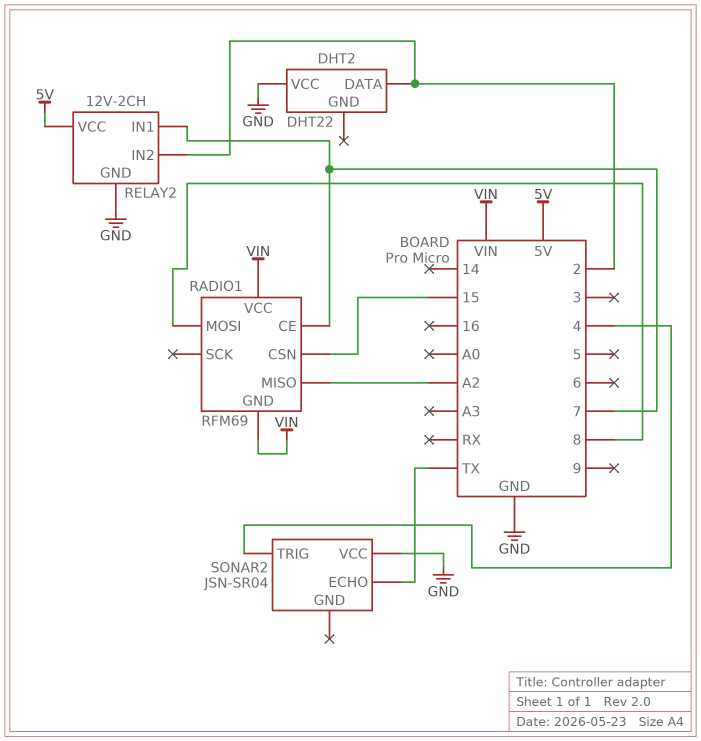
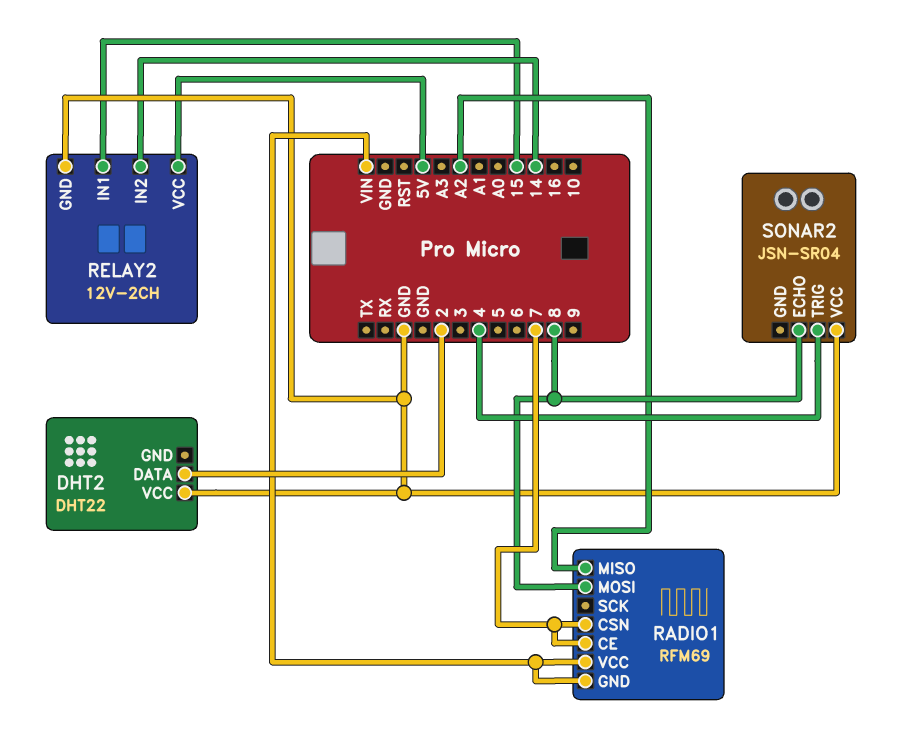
RADIO1 pin CSN: 15 -> 7
RELAY2 pin IN1: 7 -> 15
RELAY2 pin IN2: 2 -> 14
SONAR2 pin ECHO: TX -> 8

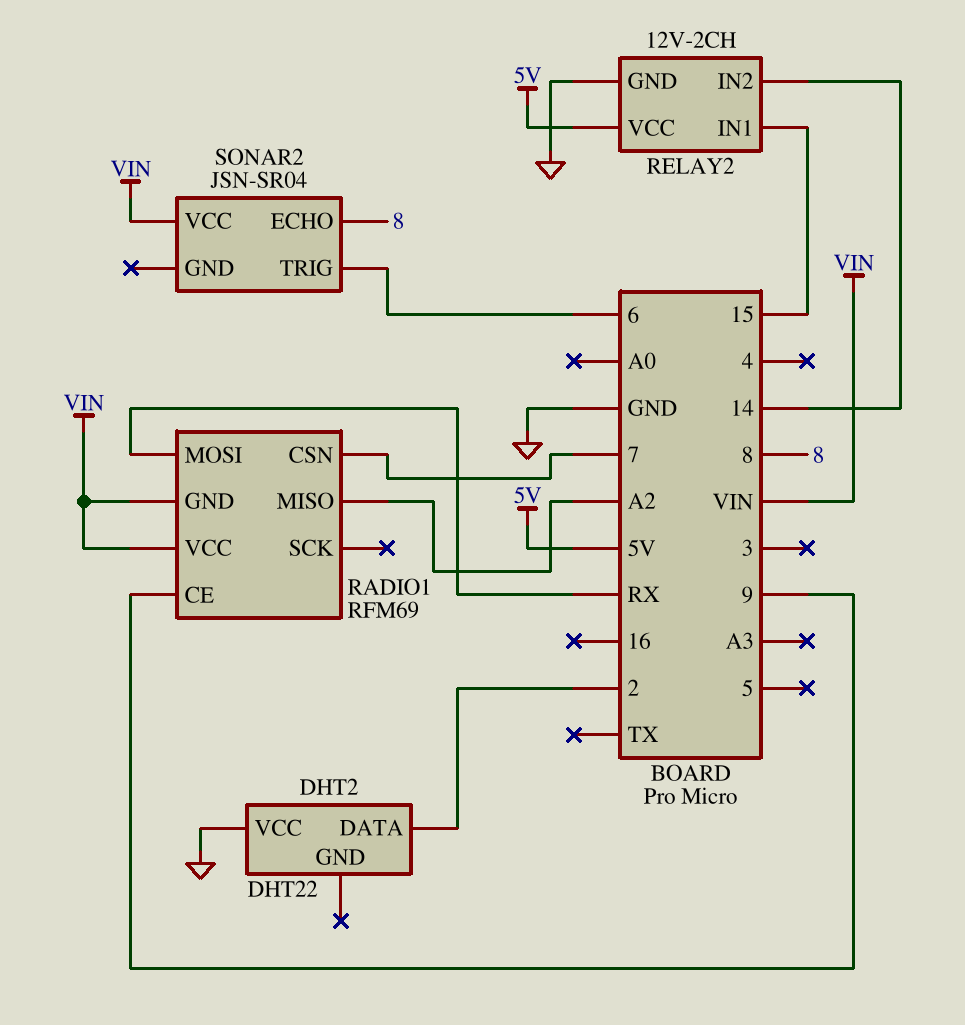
RADIO1 pin CE: 7 -> 9
RADIO1 pin MOSI: 8 -> RX
SONAR2 pin TRIG: 4 -> 6
SONAR2 pin VCC: GND -> VIN

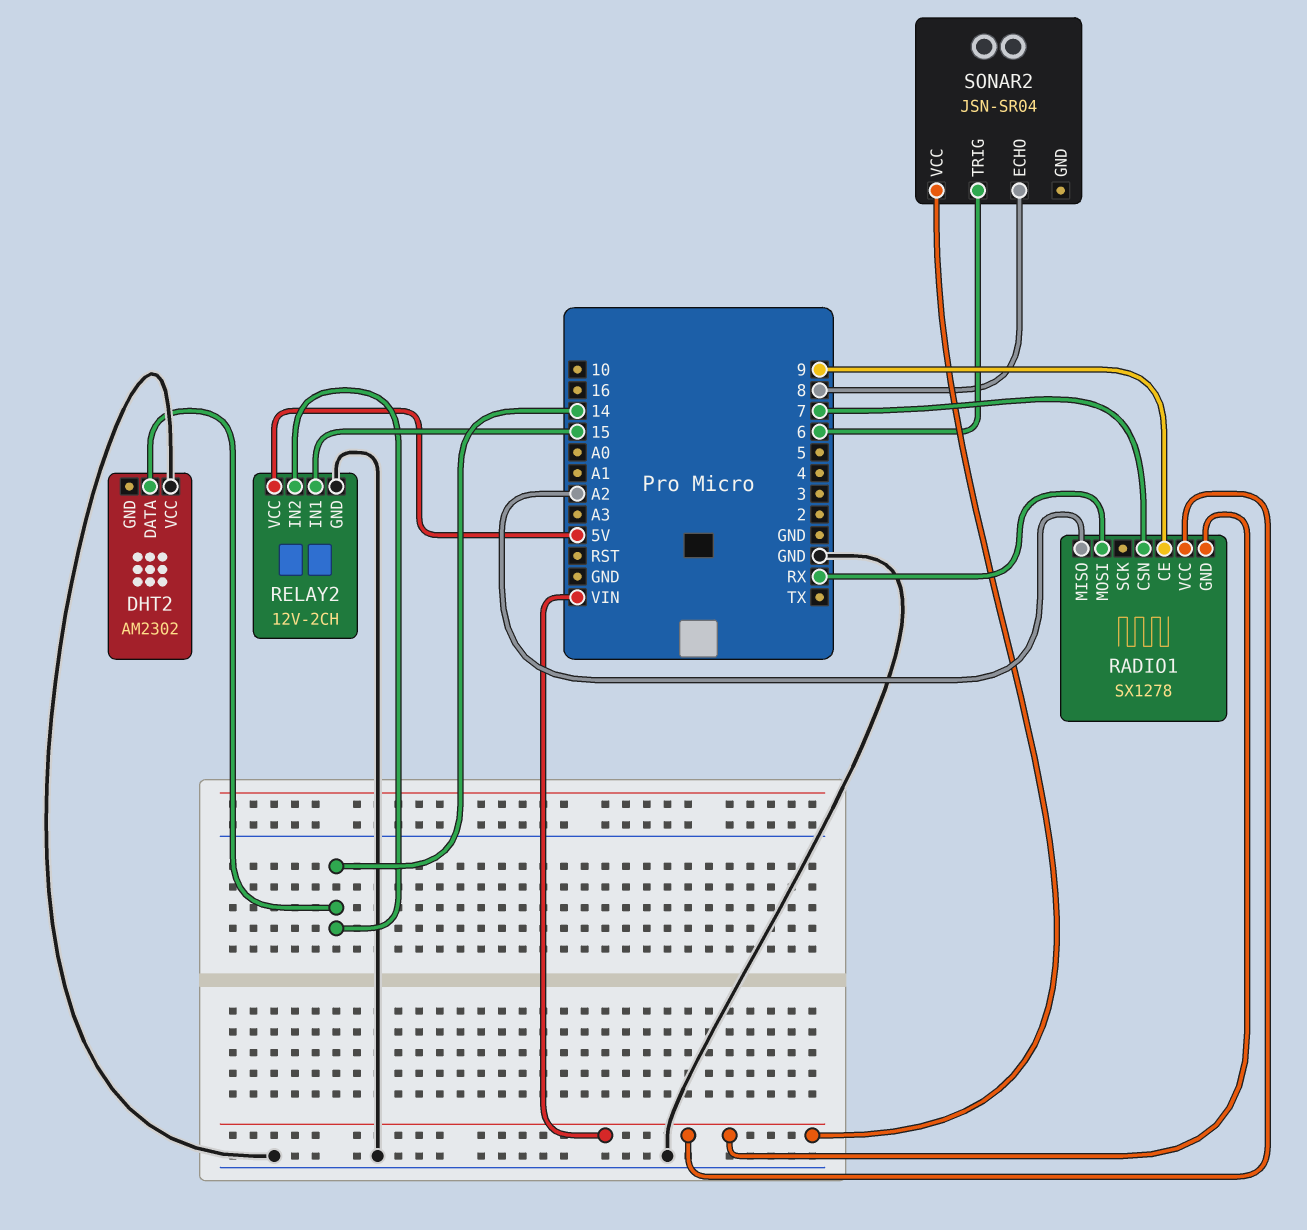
DHT2: DHT22 -> AM2302
DHT2 pin DATA: 2 -> 14
RADIO1: RFM69 -> SX1278

